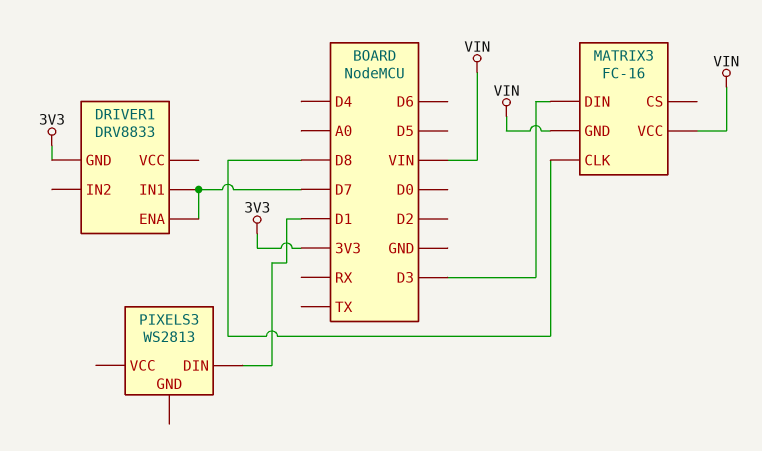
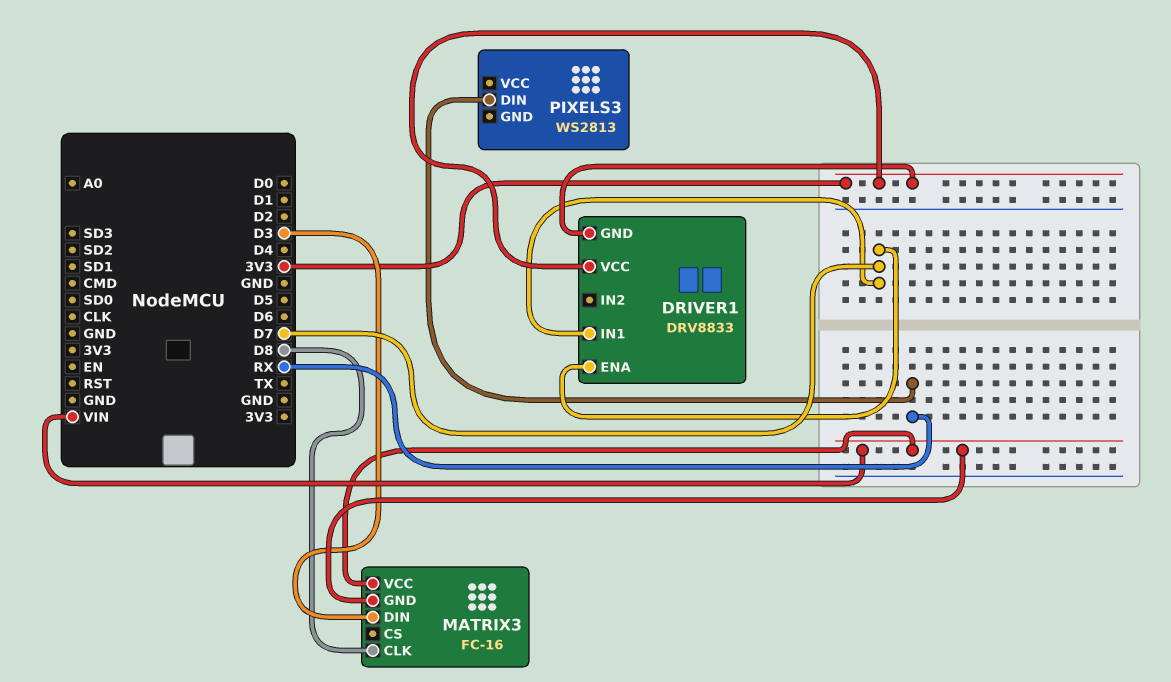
DRIVER1 pin VCC: none -> 3V3
PIXELS3 pin DIN: D1 -> RX

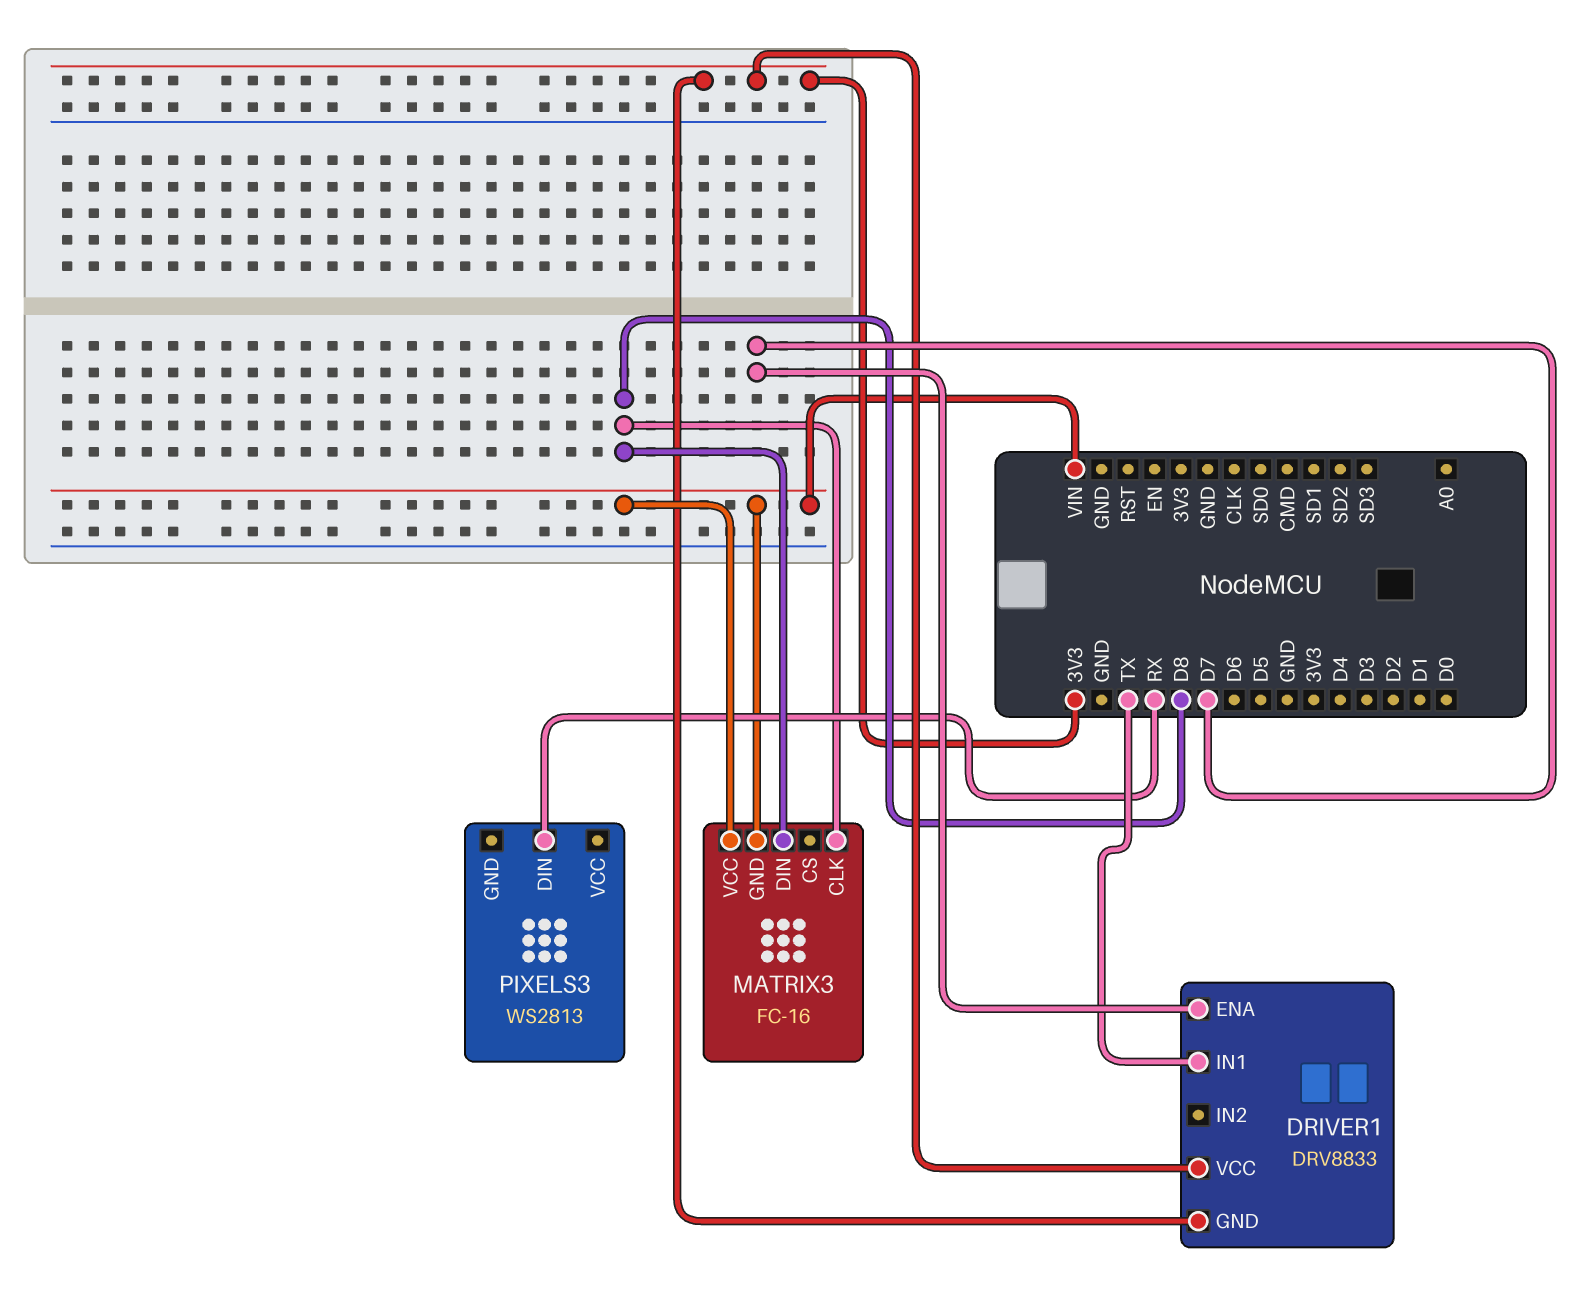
DRIVER1 pin IN1: D7 -> TX
MATRIX3 pin DIN: D3 -> D8

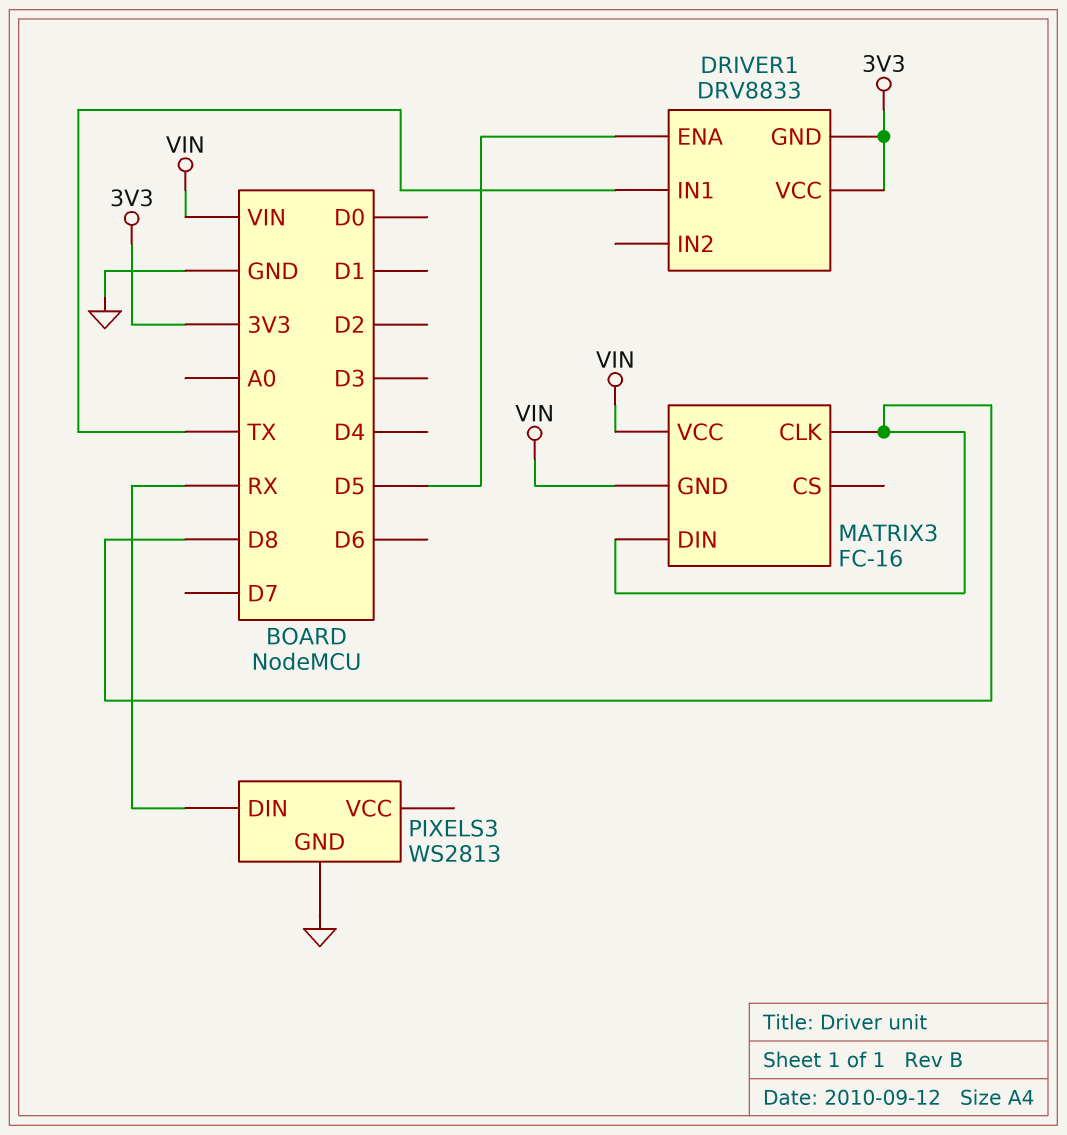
DRIVER1 pin ENA: D7 -> D5
PIXELS3 pin GND: none -> GND

